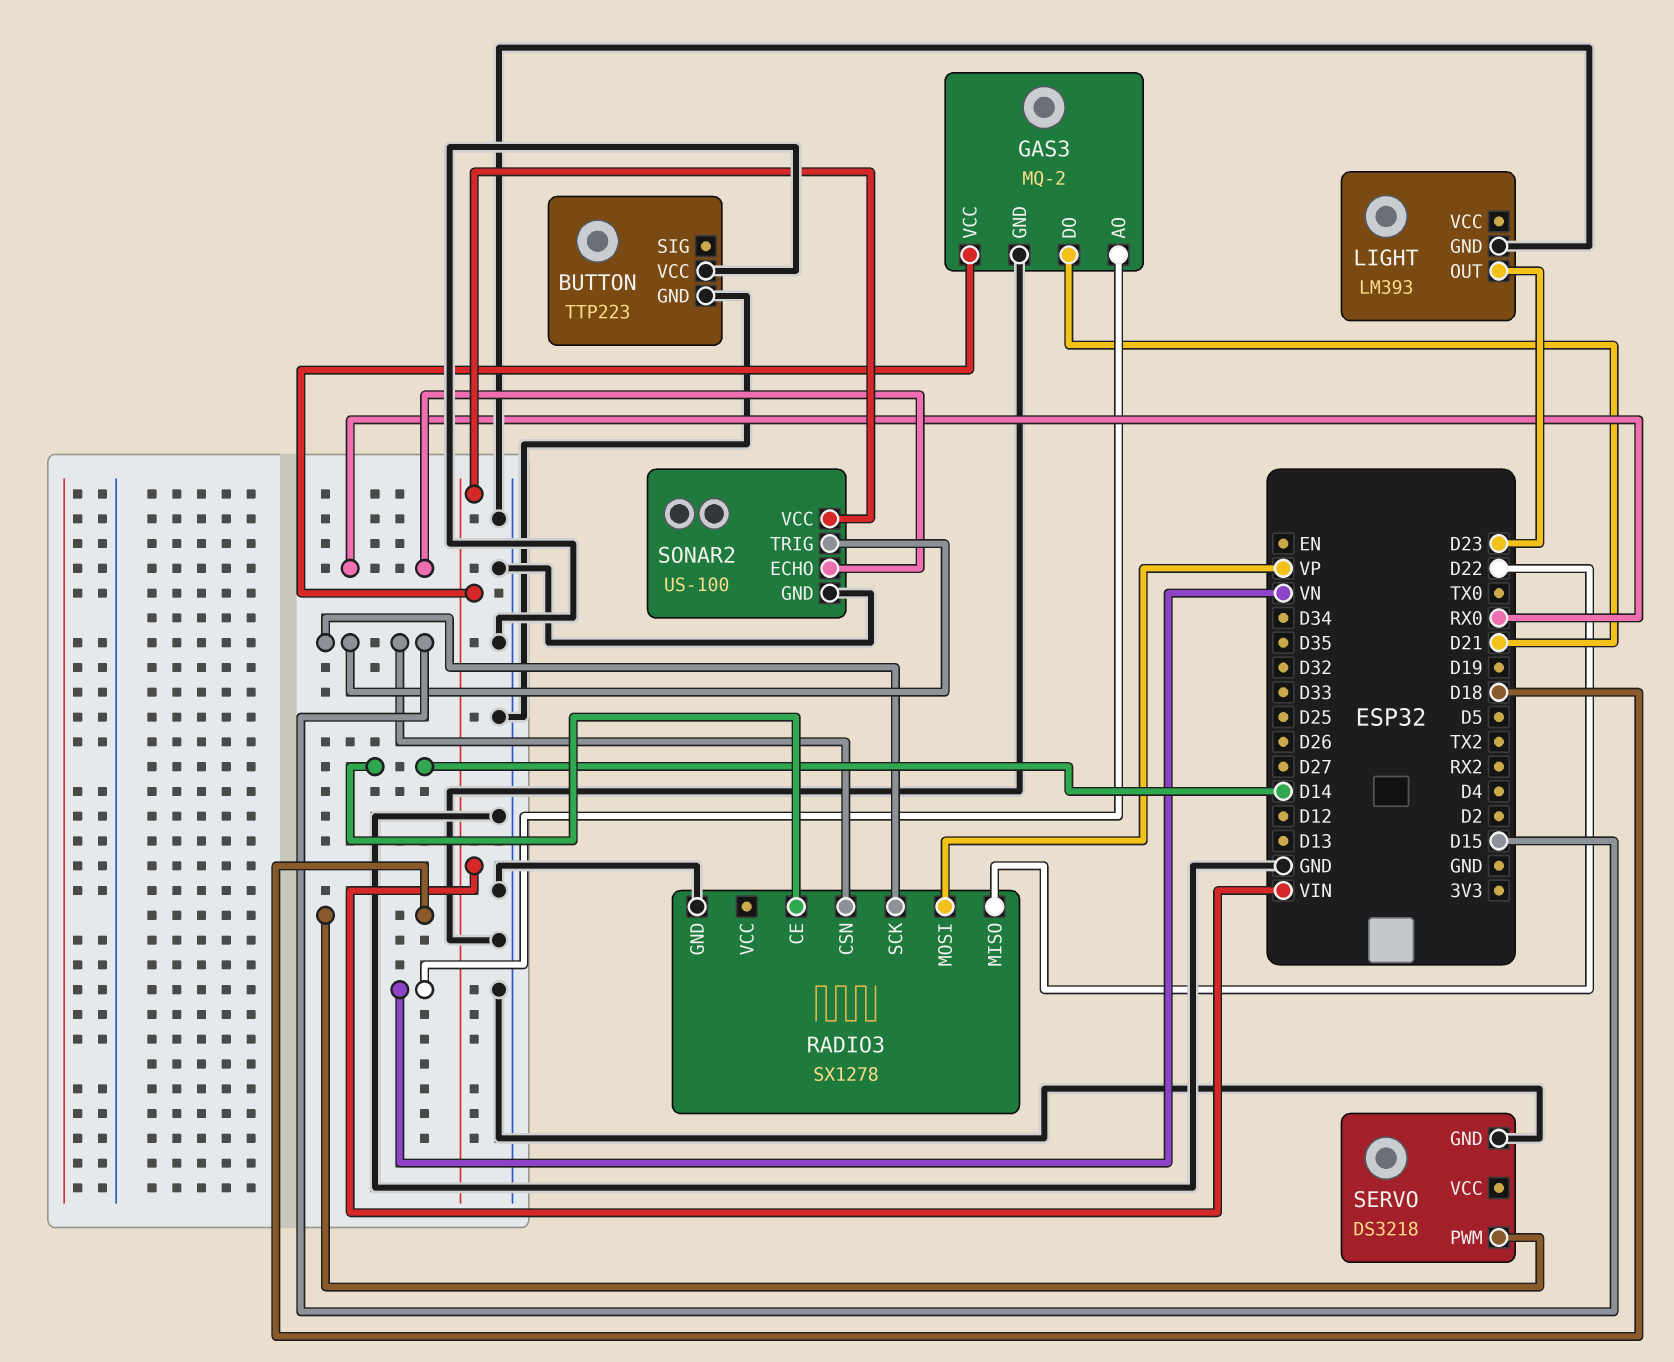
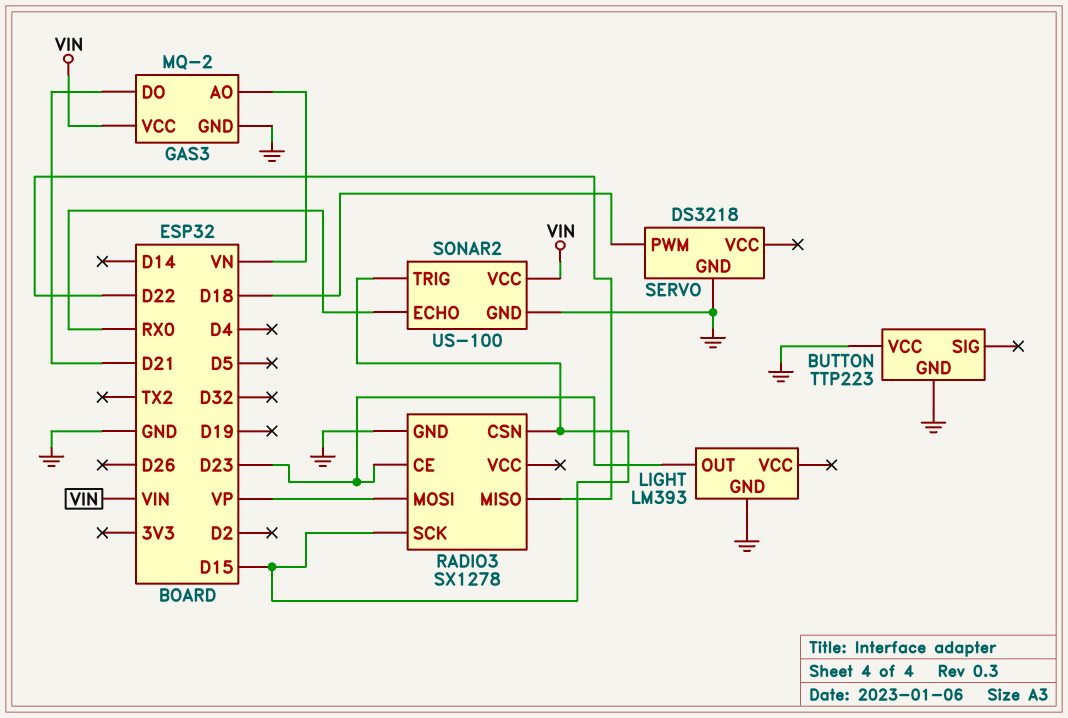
RADIO3 pin CE: D14 -> D23

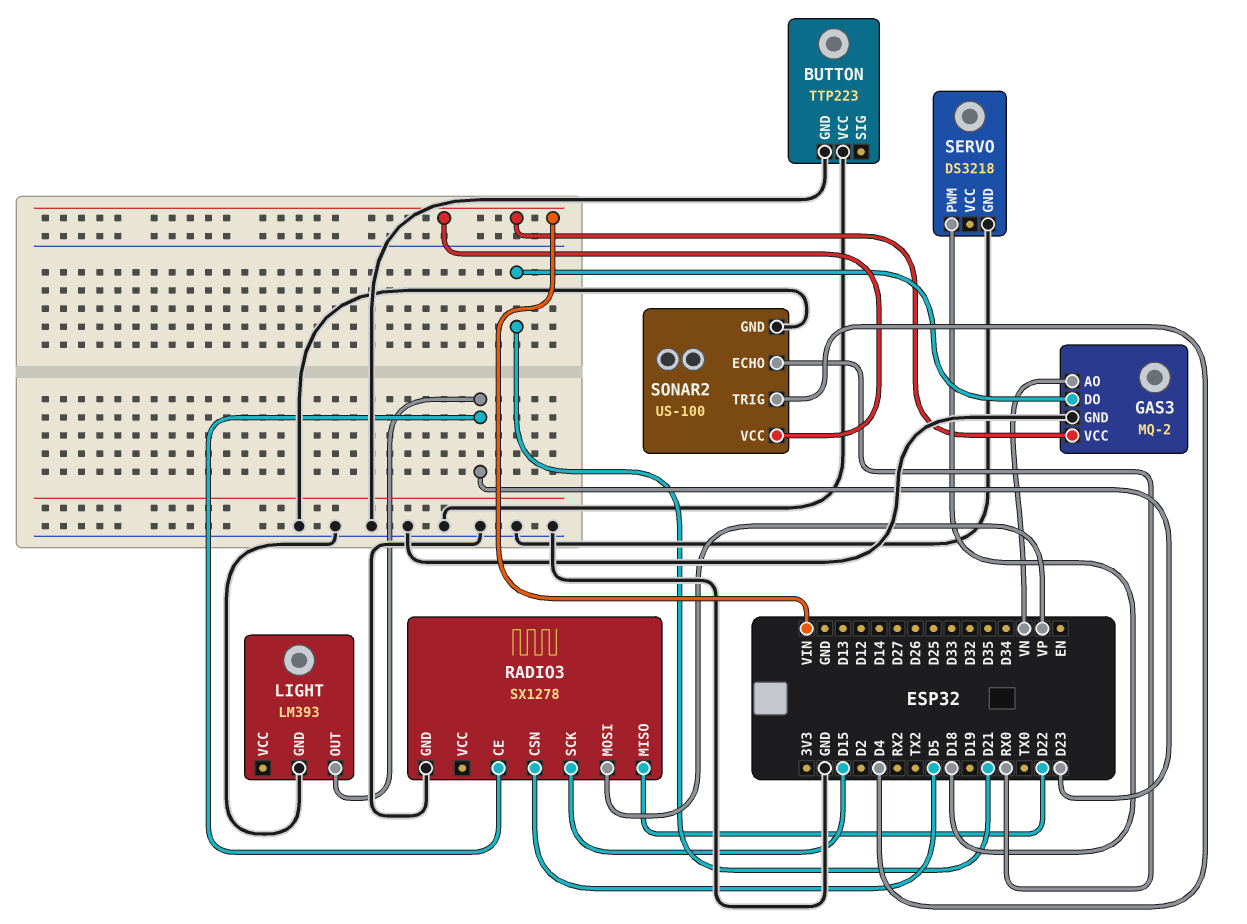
RADIO3 pin CSN: D15 -> D5
SONAR2 pin TRIG: D15 -> D4

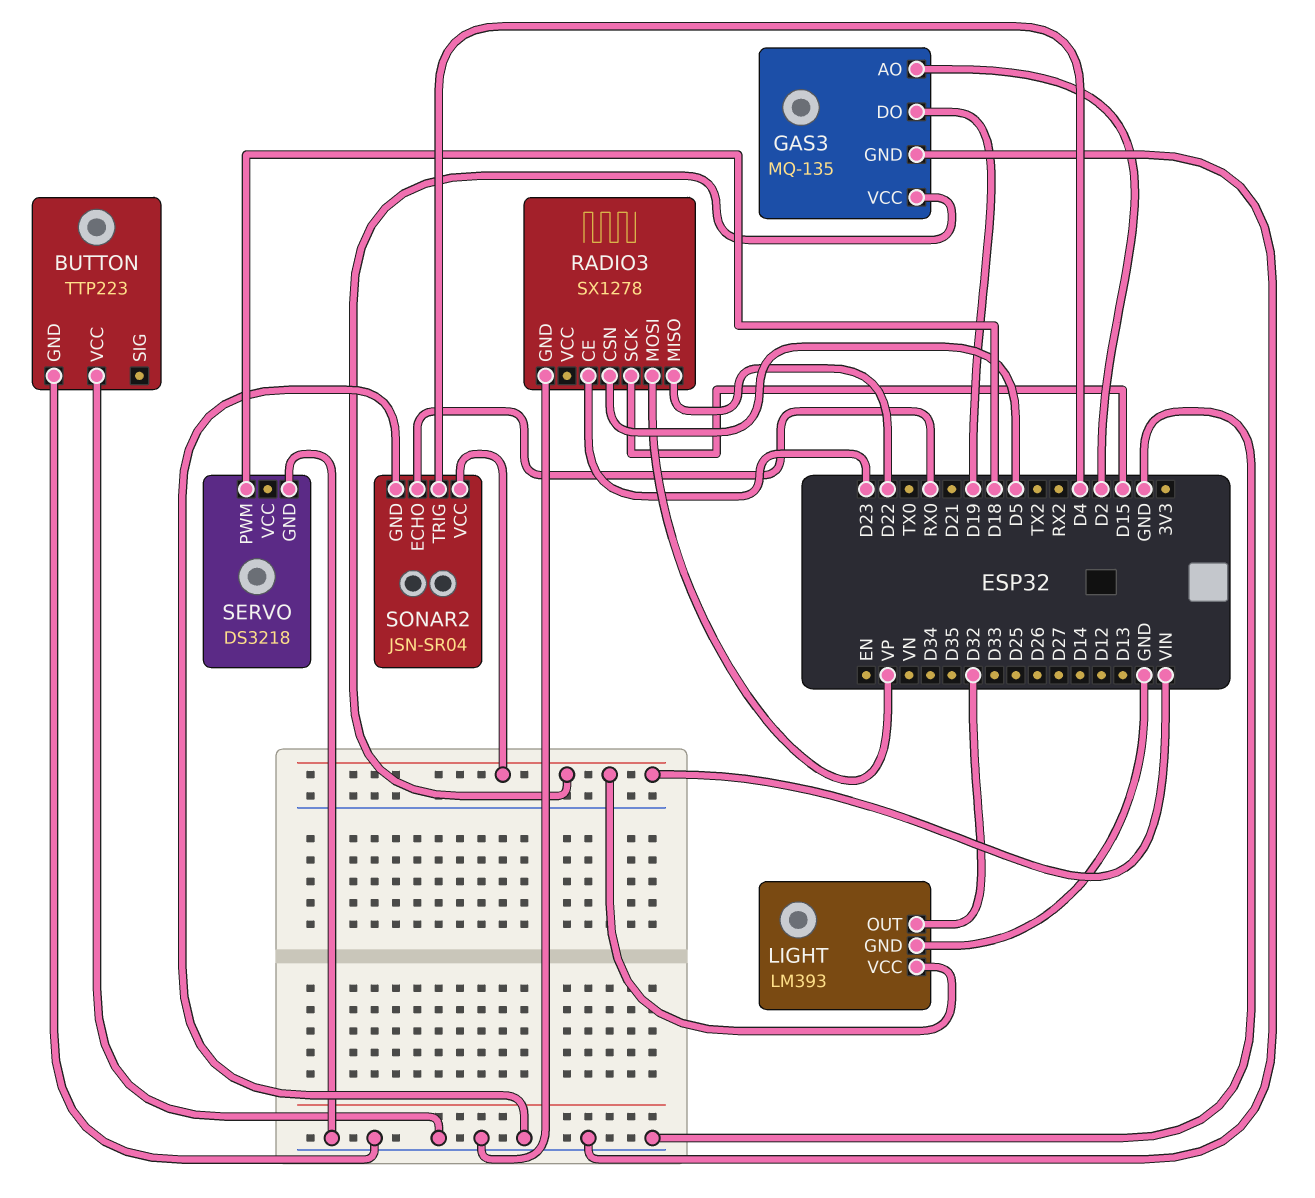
GAS3: MQ-2 -> MQ-135
GAS3 pin AO: VN -> D2
GAS3 pin DO: D21 -> D19
LIGHT pin OUT: D23 -> D32
LIGHT pin VCC: none -> VIN
SONAR2: US-100 -> JSN-SR04

